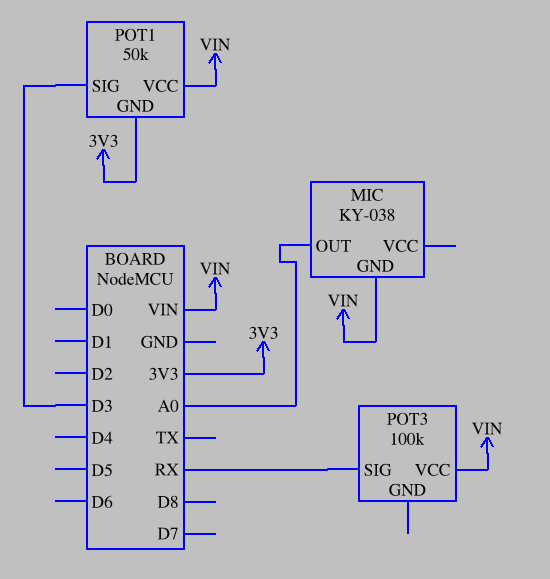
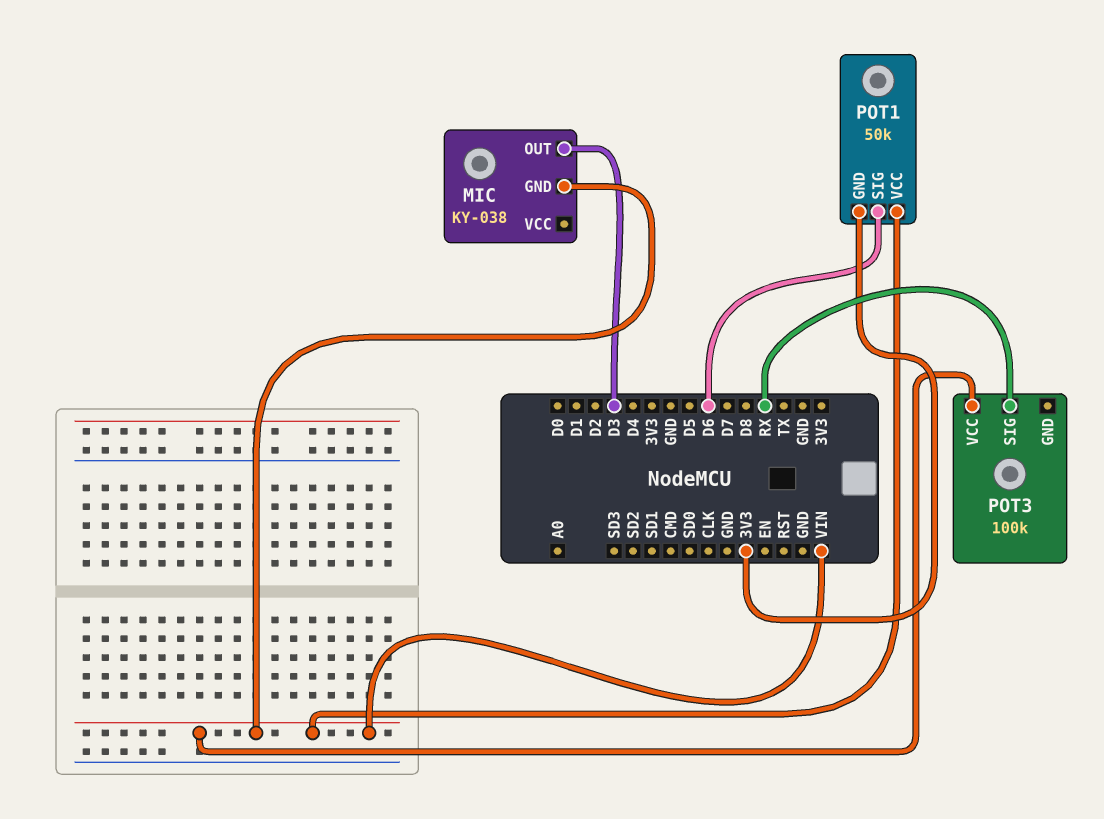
MIC pin OUT: A0 -> D3
POT1 pin SIG: D3 -> D6

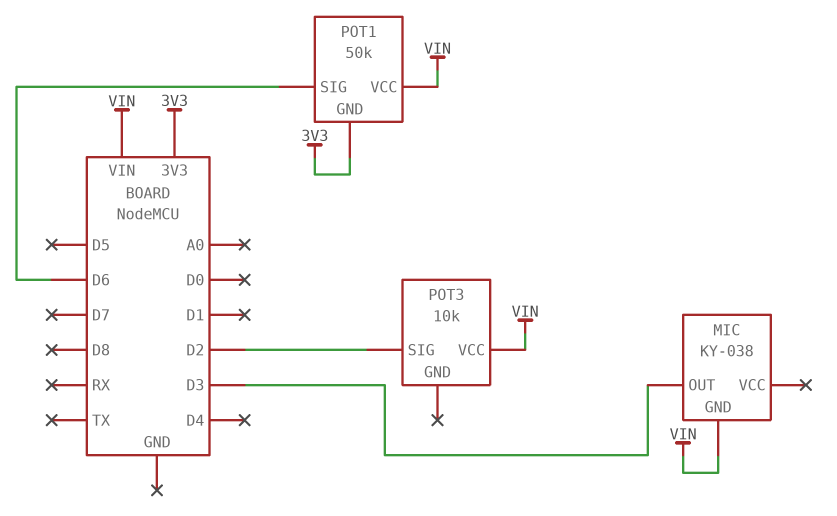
POT3: 100k -> 10k
POT3 pin SIG: RX -> D2

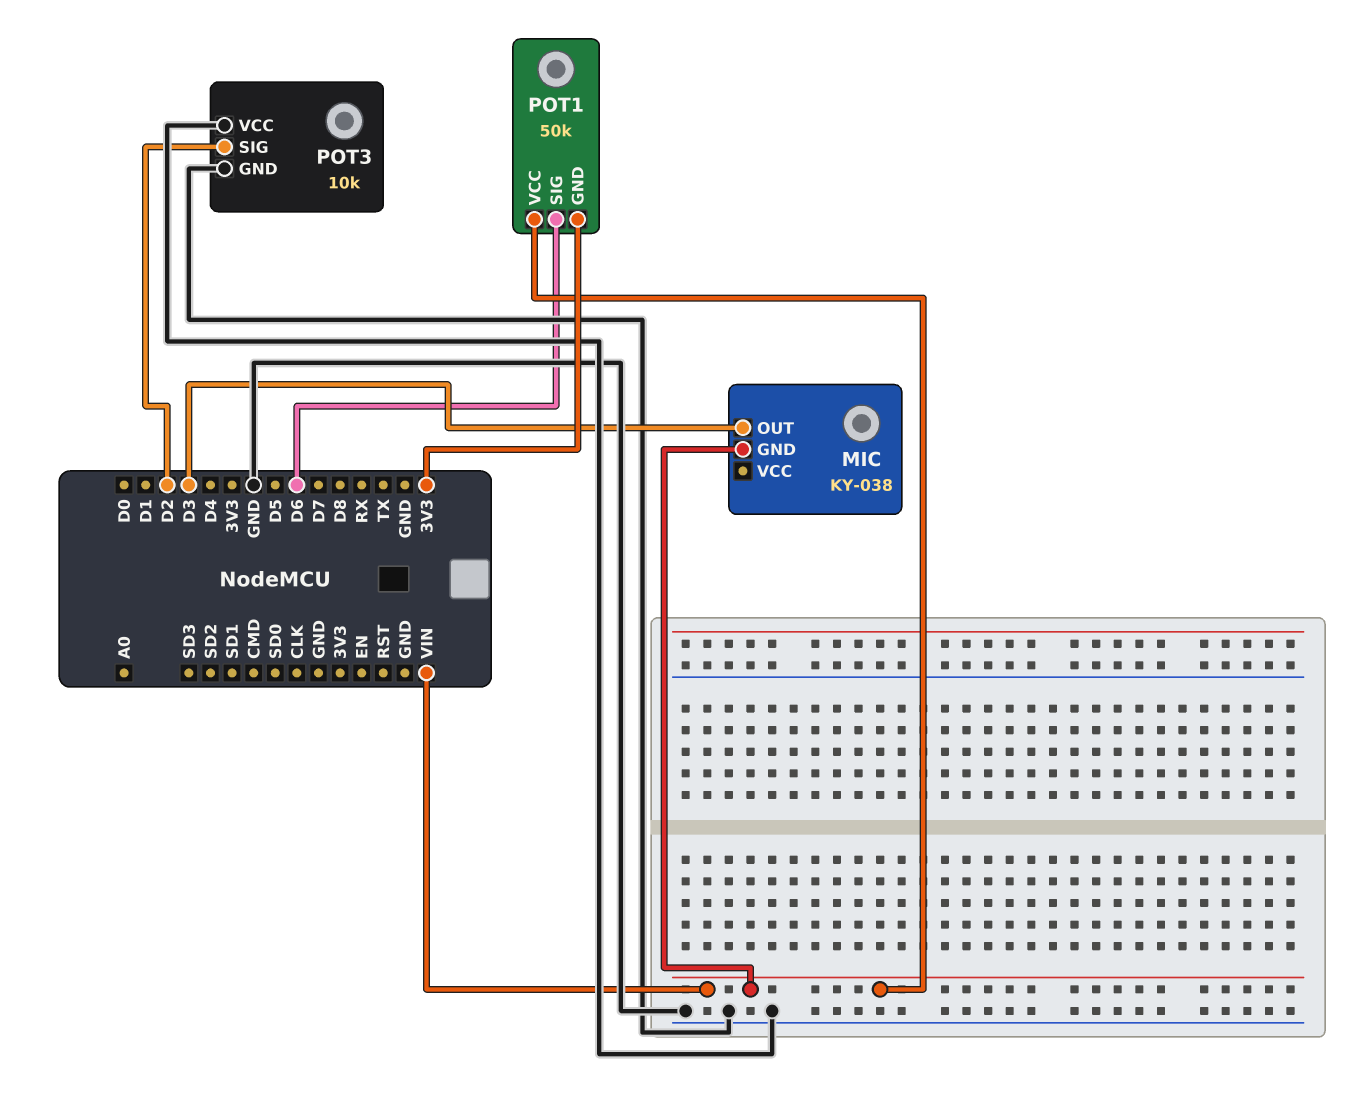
POT3 pin GND: none -> GND
POT3 pin VCC: VIN -> GND

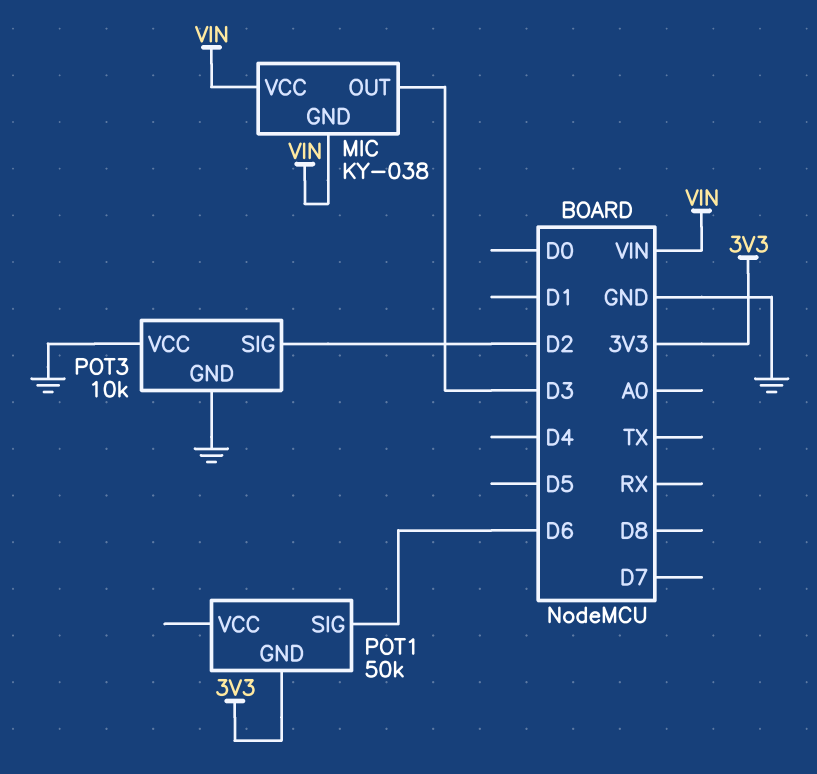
MIC pin VCC: none -> VIN
POT1 pin VCC: VIN -> none

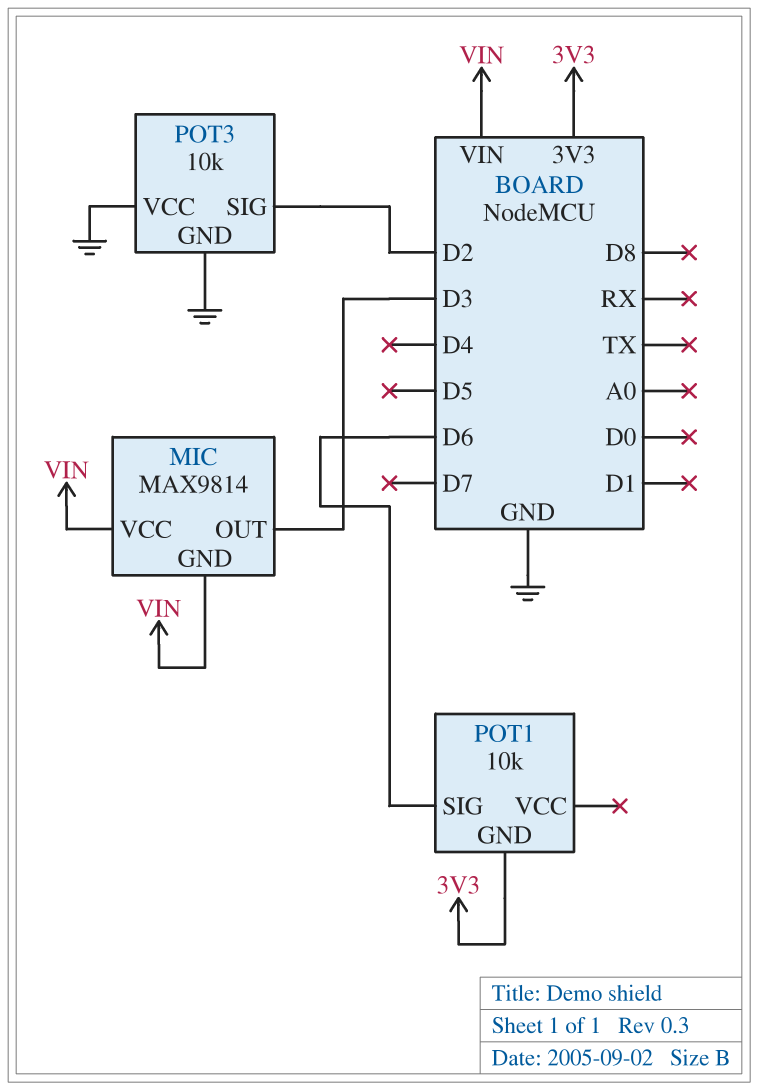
MIC: KY-038 -> MAX9814
POT1: 50k -> 10k

